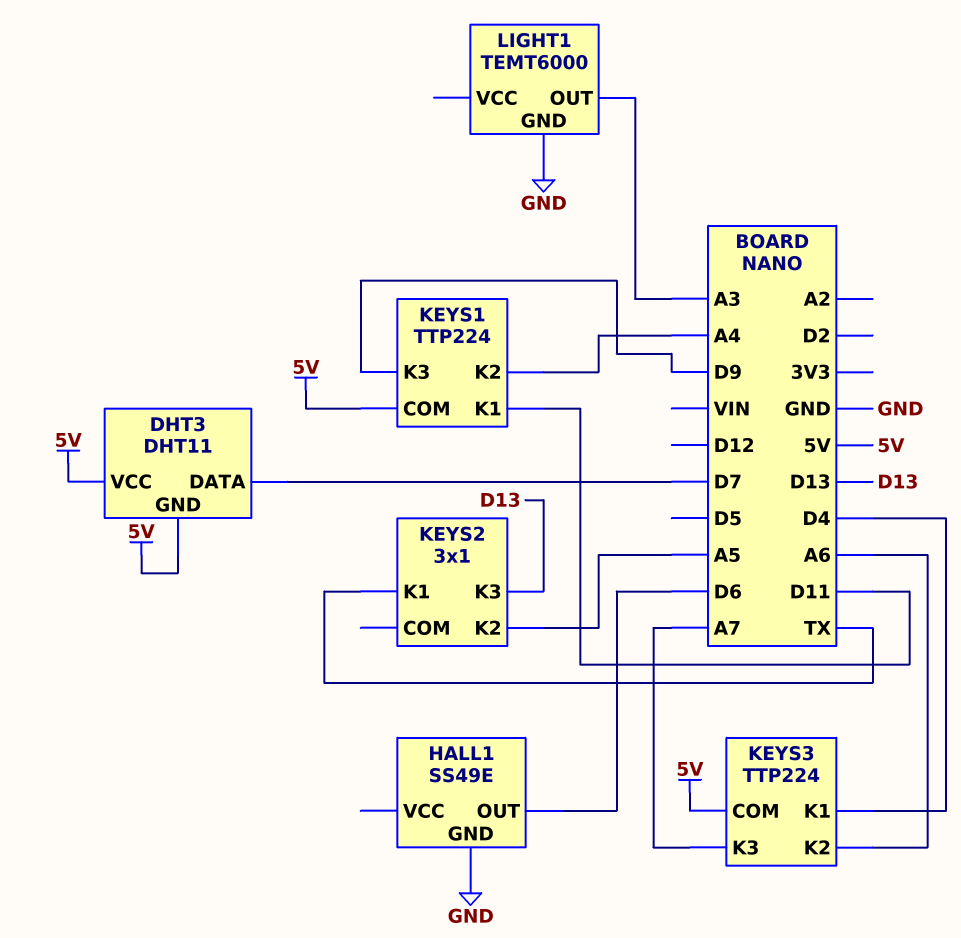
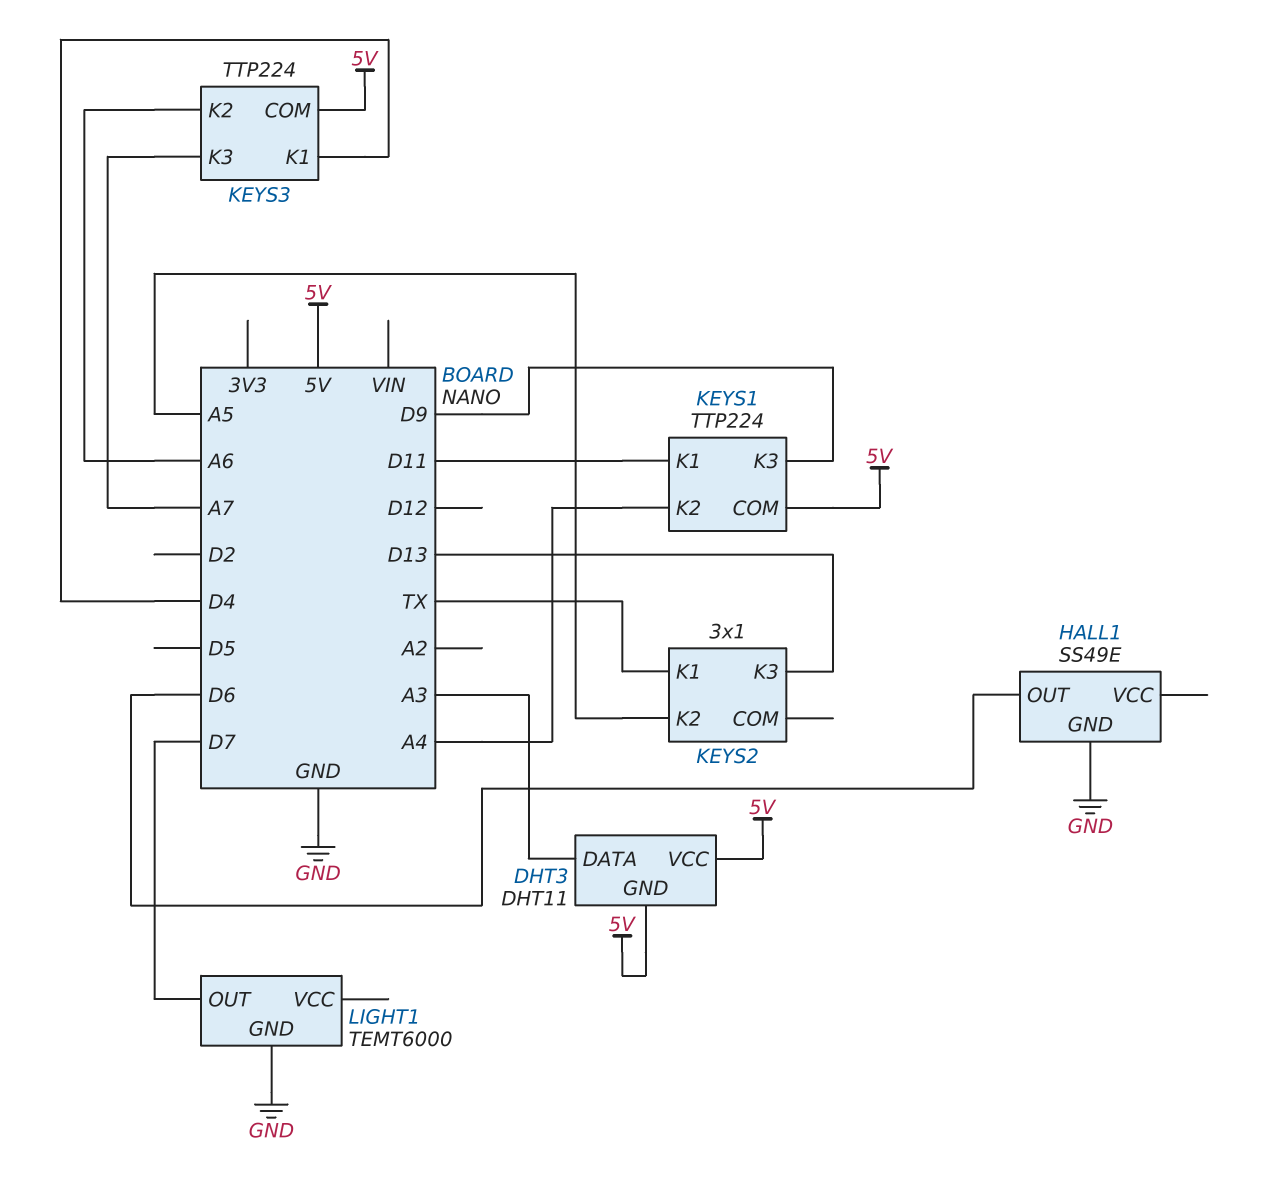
DHT3 pin DATA: D7 -> A3
LIGHT1 pin OUT: A3 -> D7

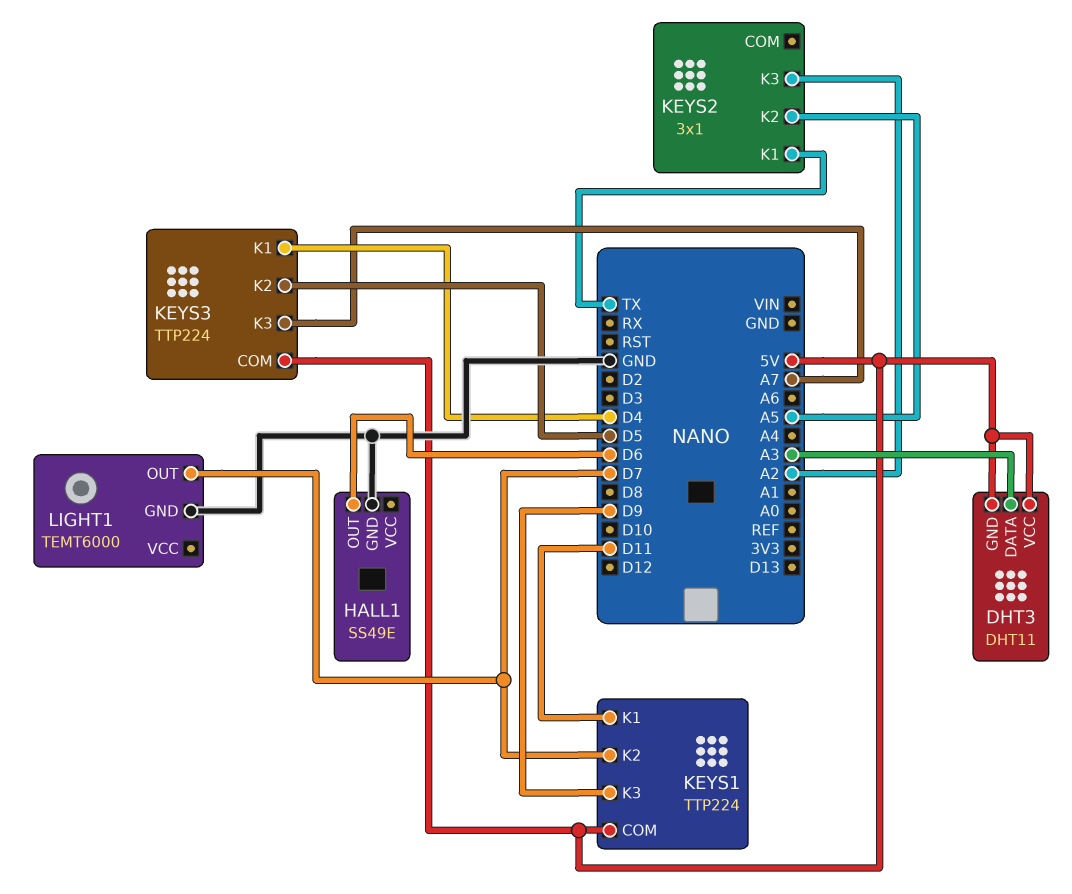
KEYS1 pin K2: A4 -> D7
KEYS2 pin K3: D13 -> A2
KEYS3 pin K2: A6 -> D5

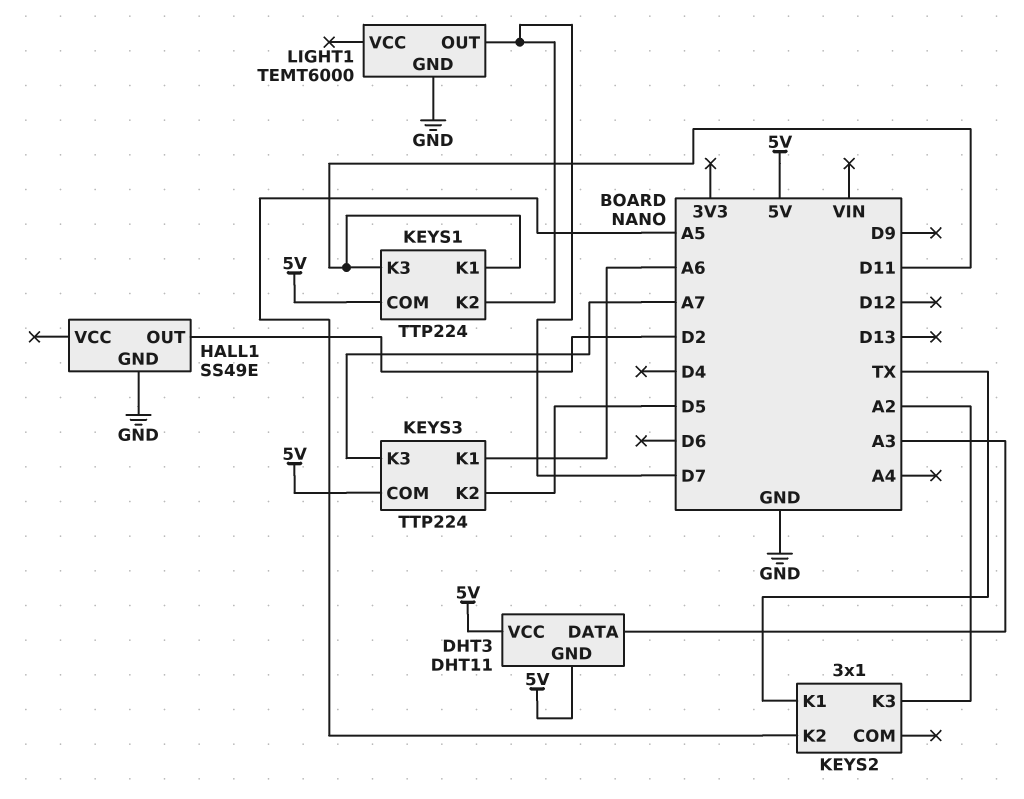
HALL1 pin OUT: D6 -> D2
KEYS1 pin K3: D9 -> D11
KEYS3 pin K1: D4 -> A6

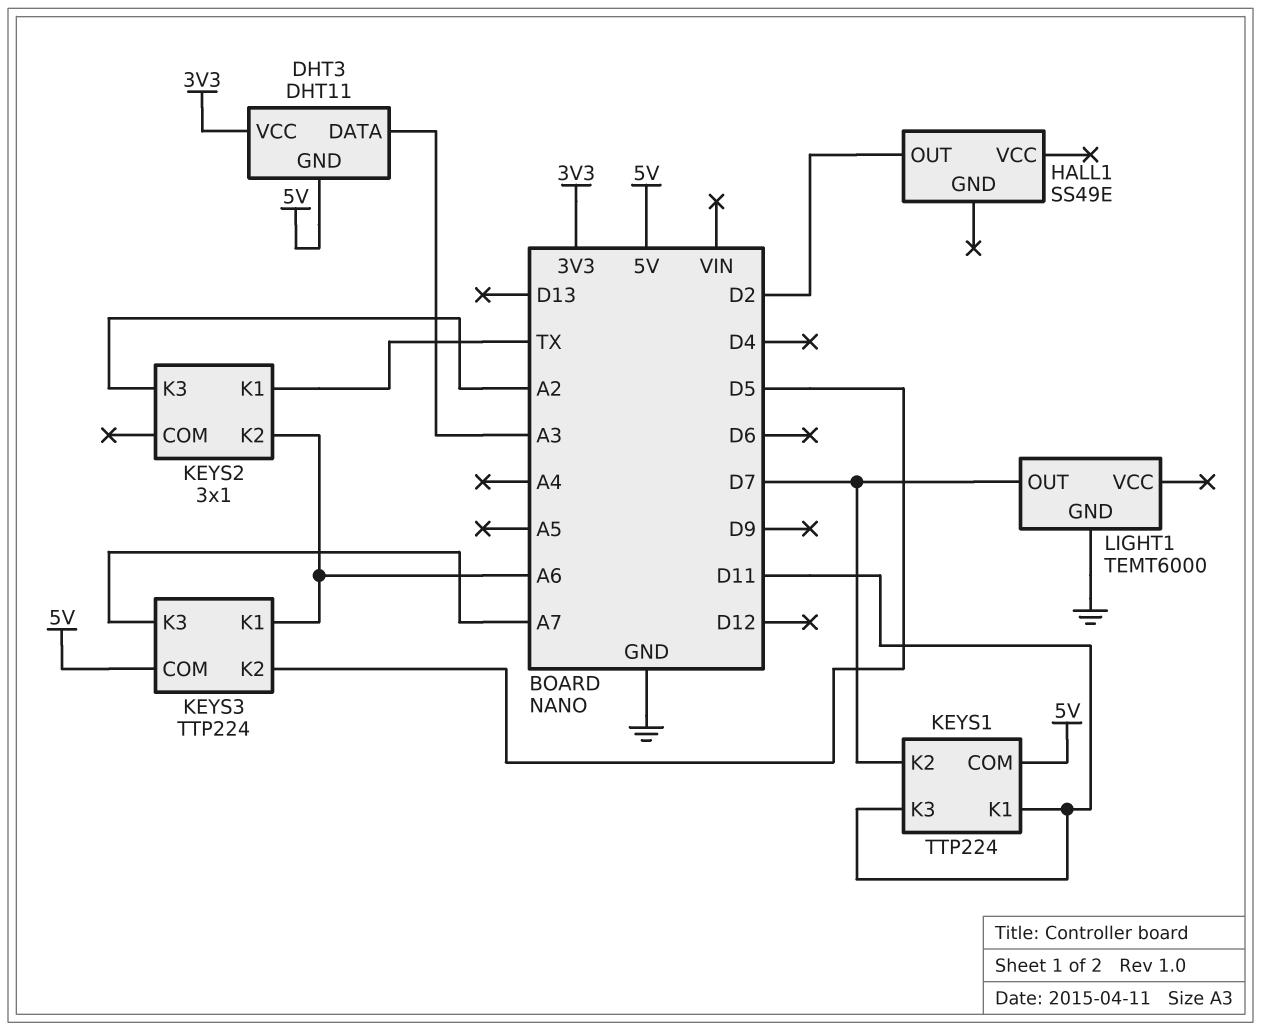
DHT3 pin VCC: 5V -> 3V3
HALL1 pin GND: GND -> none
KEYS2 pin K2: A5 -> A6

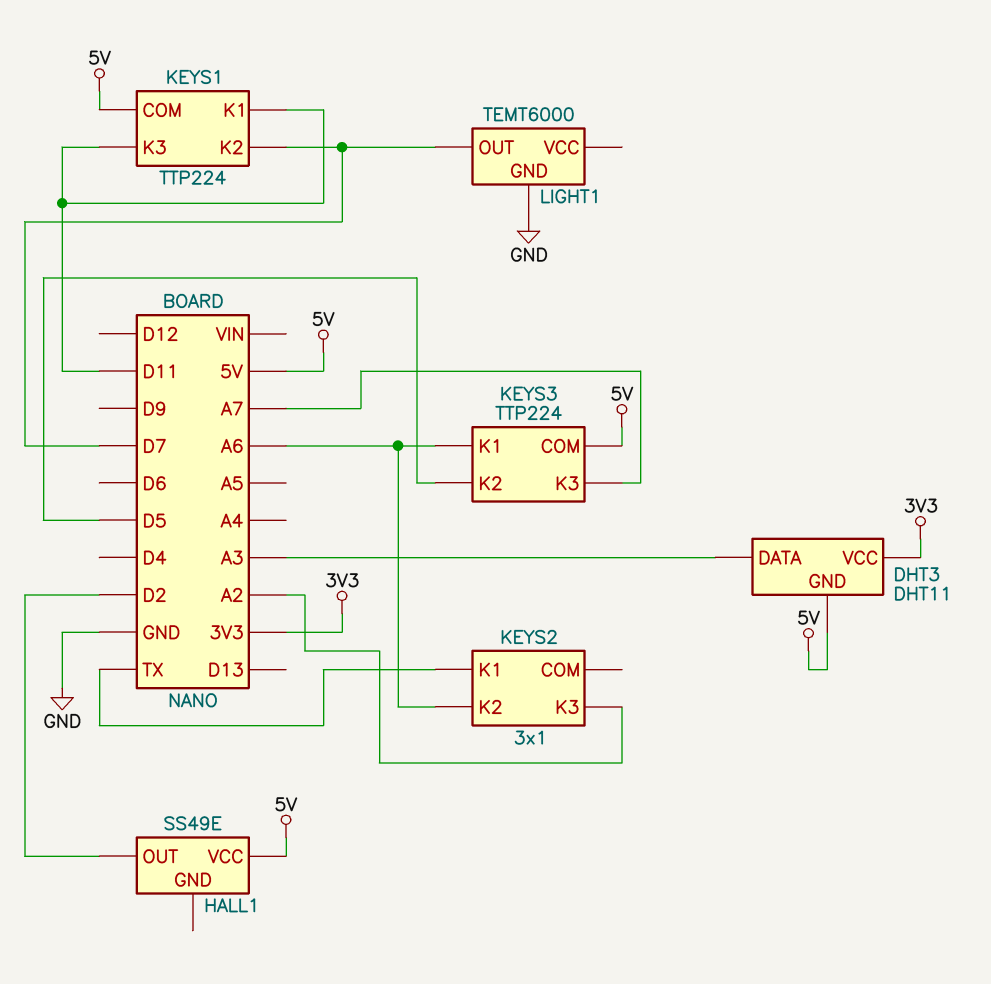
HALL1 pin VCC: none -> 5V

